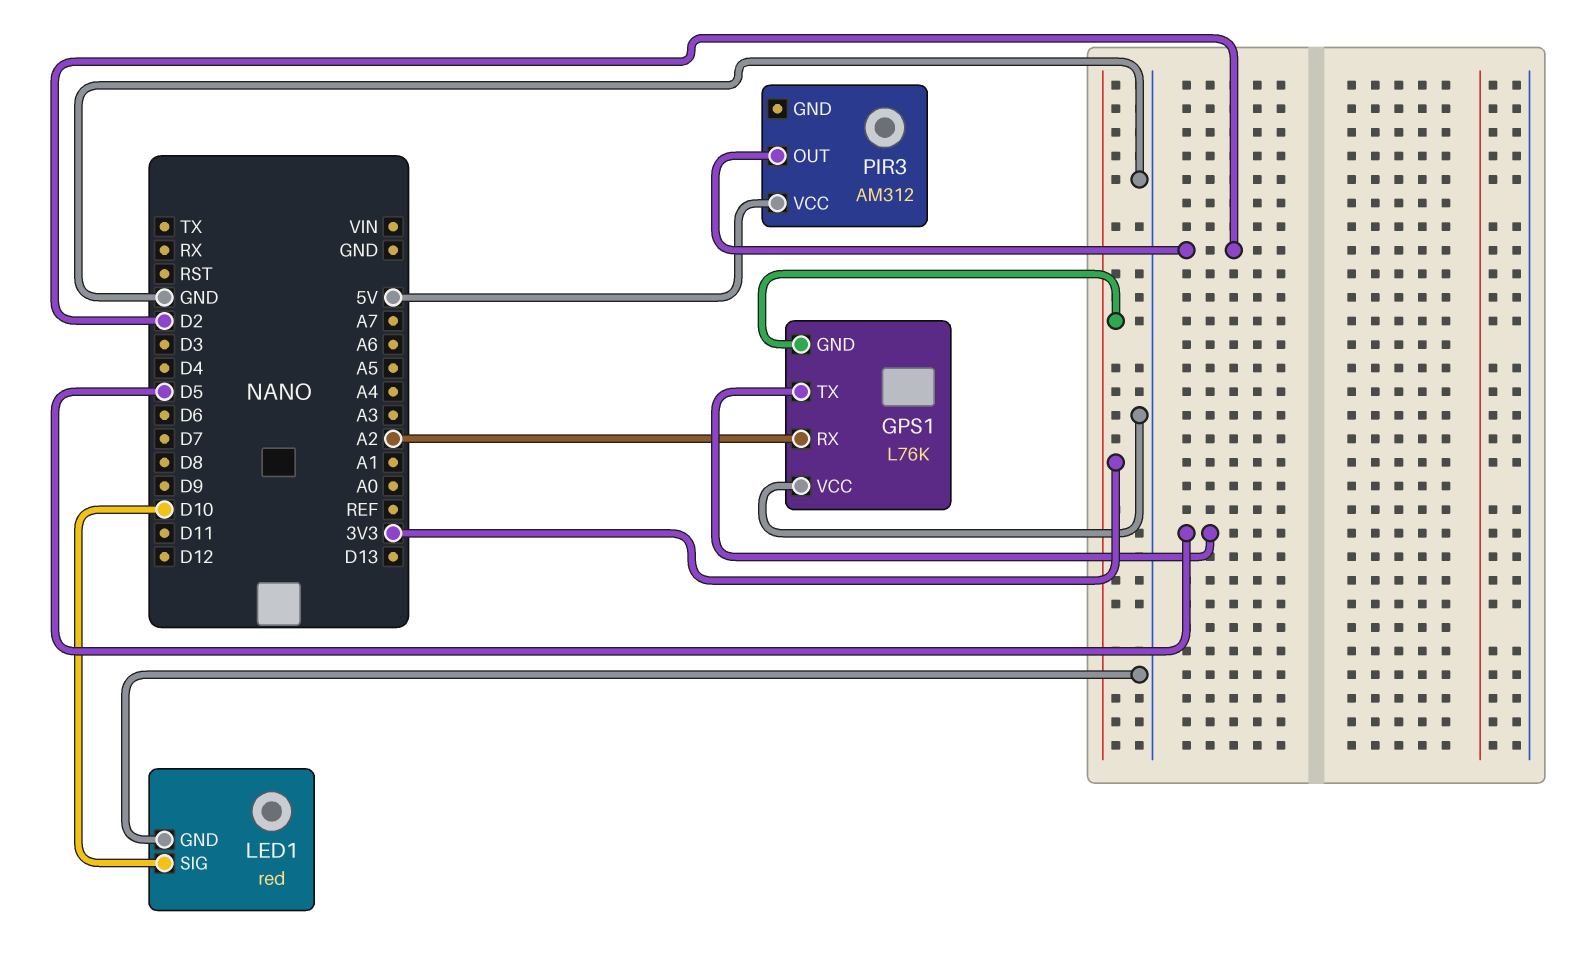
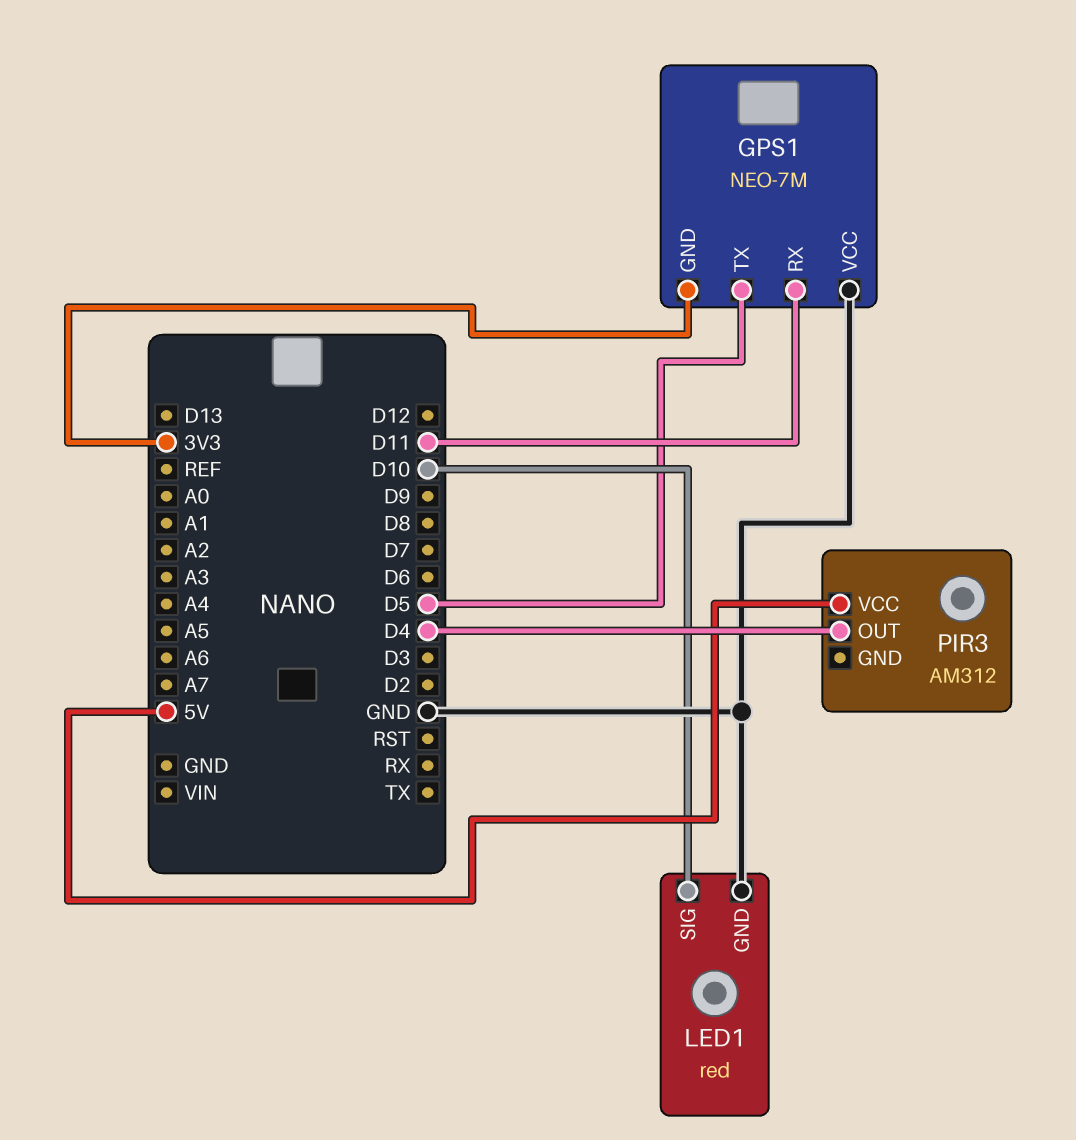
GPS1: L76K -> NEO-7M
GPS1 pin RX: A2 -> D11
PIR3 pin OUT: D2 -> D4

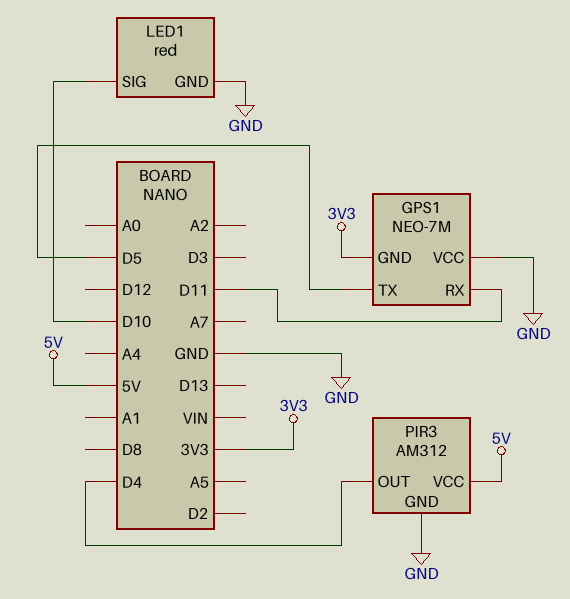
PIR3 pin GND: none -> GND

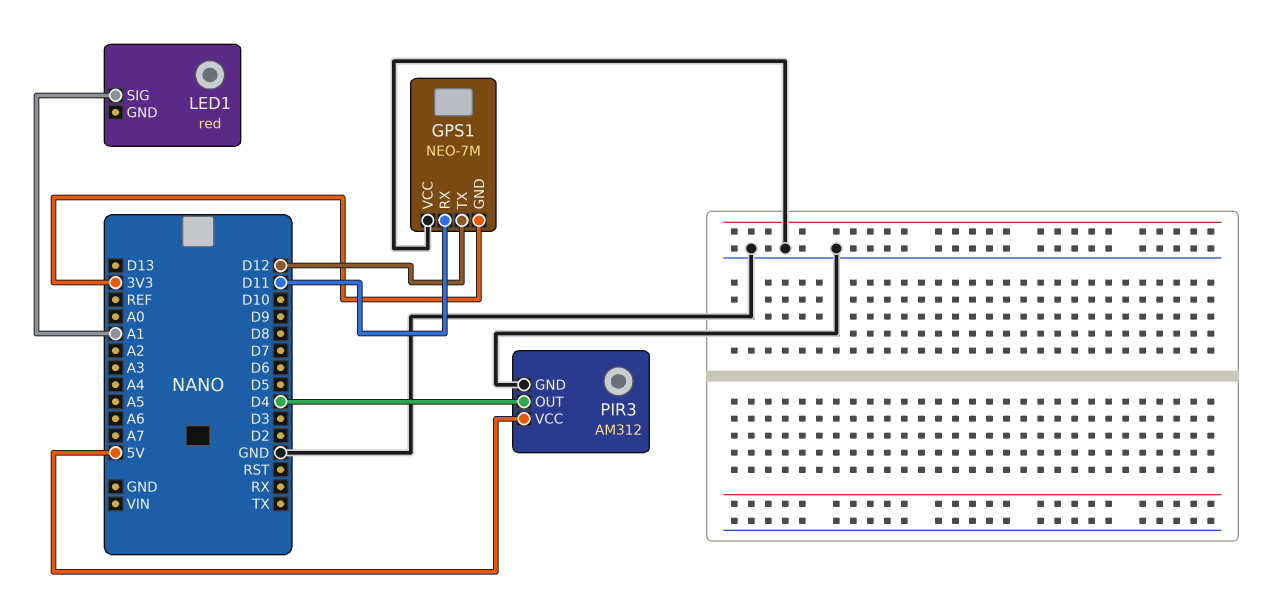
GPS1 pin TX: D5 -> D12
LED1 pin GND: GND -> none
LED1 pin SIG: D10 -> A1

